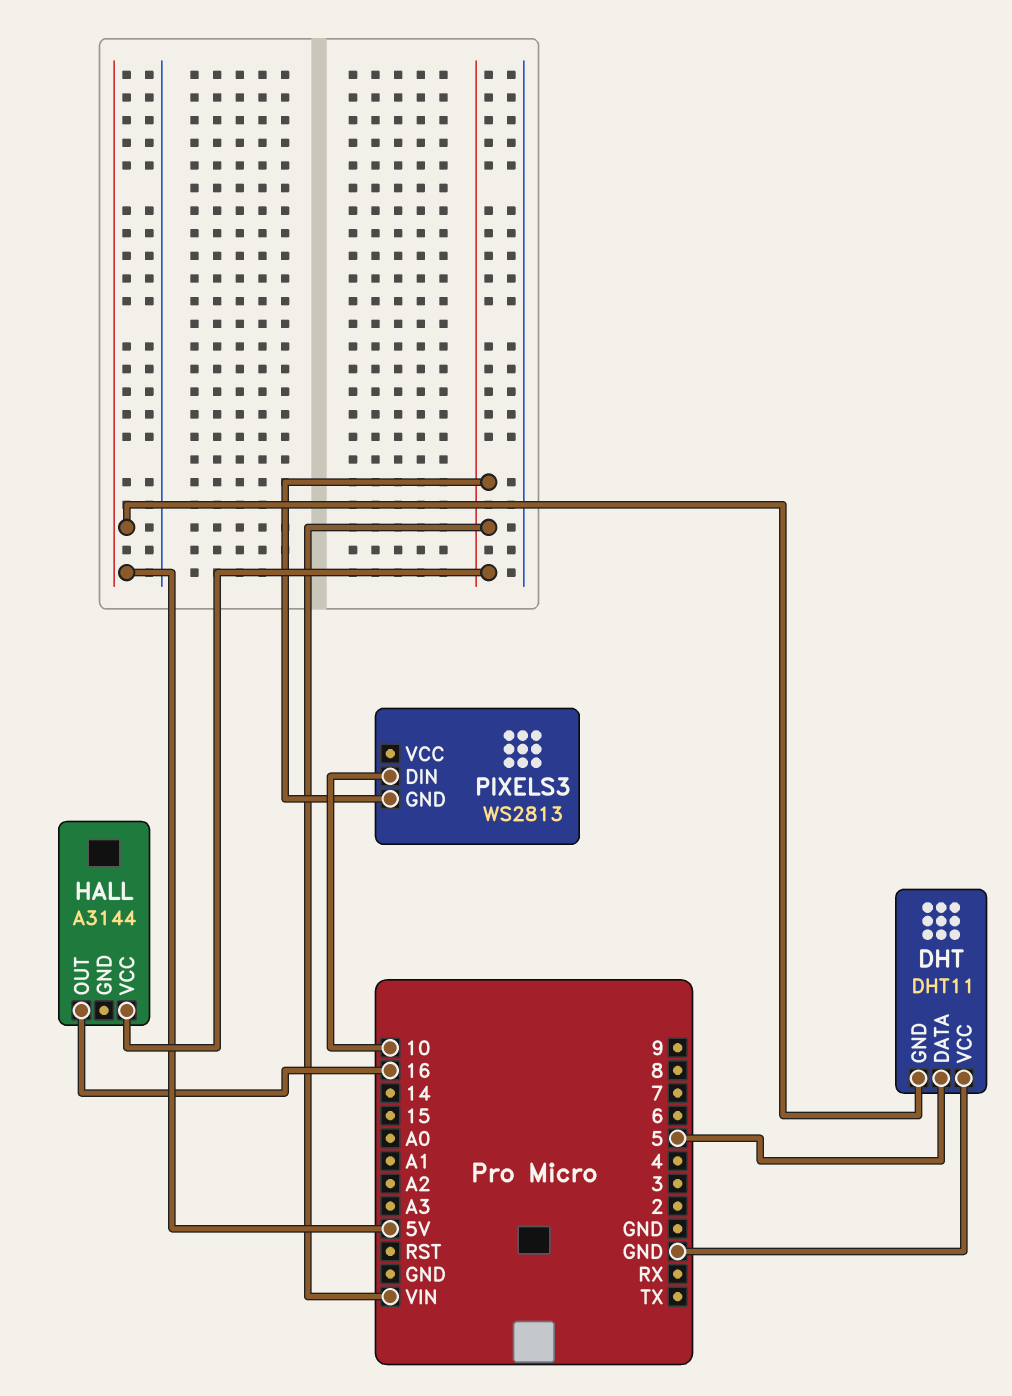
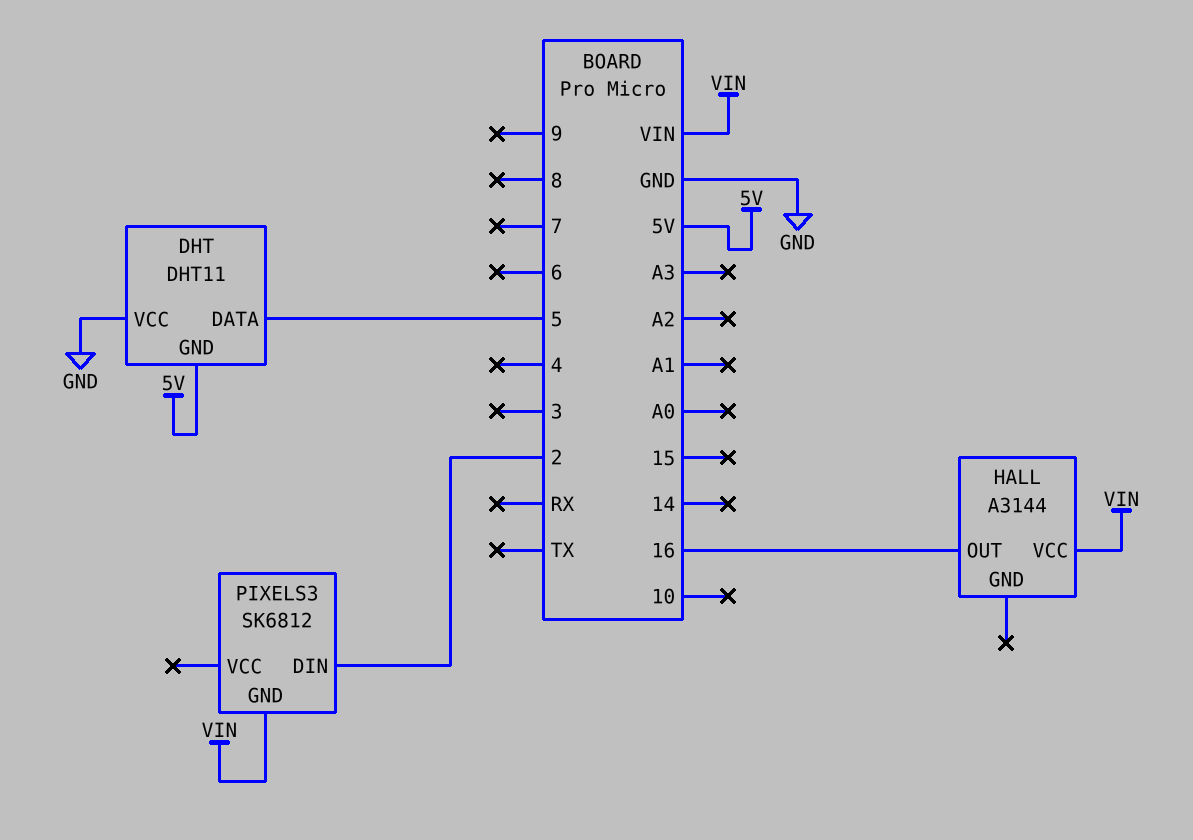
PIXELS3: WS2813 -> SK6812
PIXELS3 pin DIN: 10 -> 2

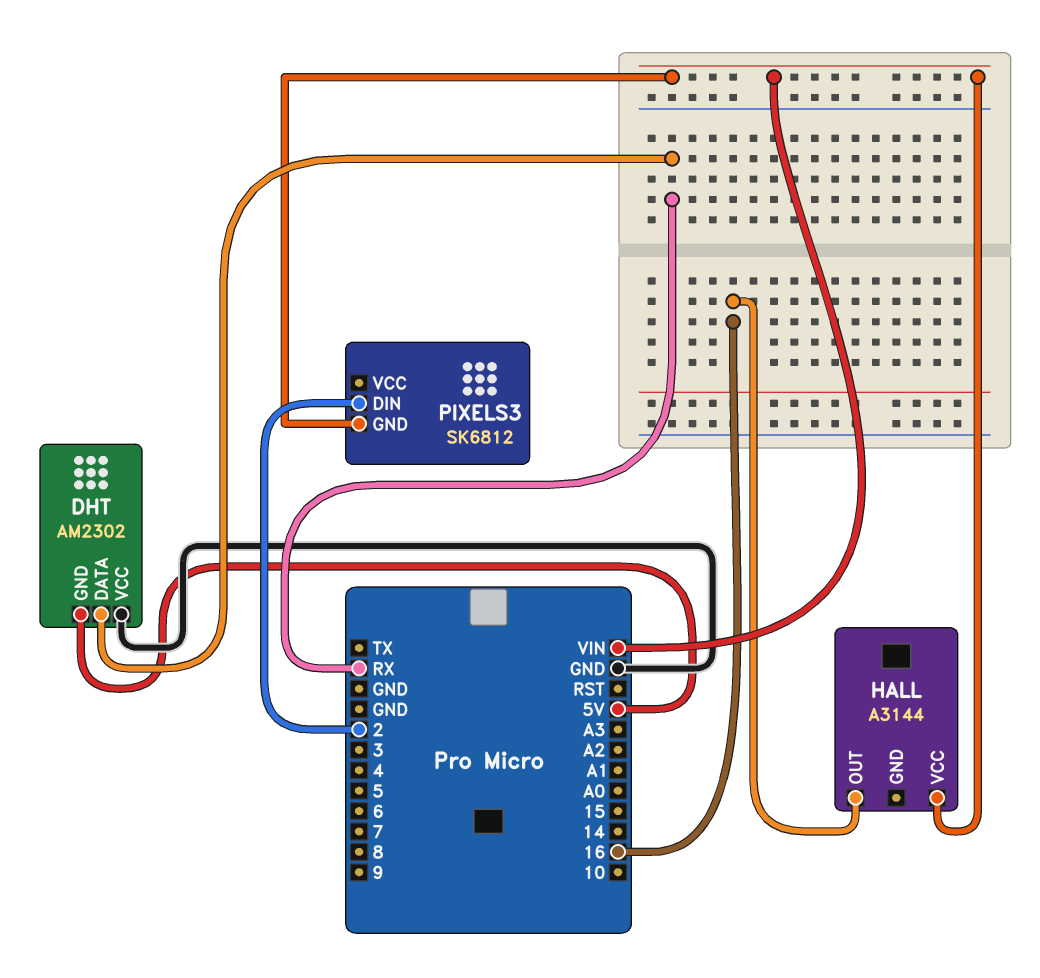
DHT: DHT11 -> AM2302
DHT pin DATA: 5 -> RX

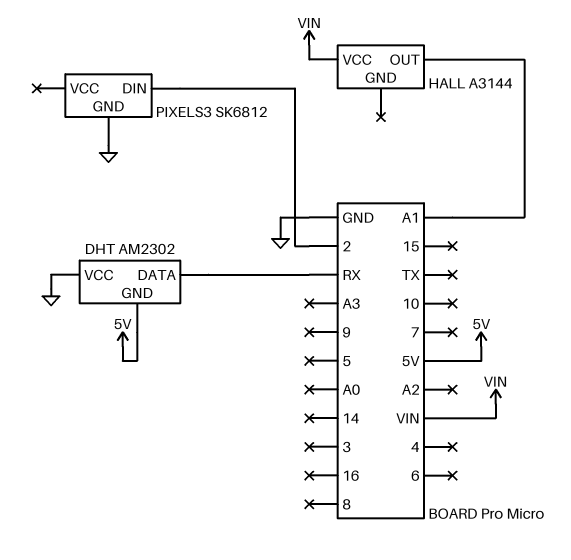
HALL pin OUT: 16 -> A1
PIXELS3 pin GND: VIN -> GND

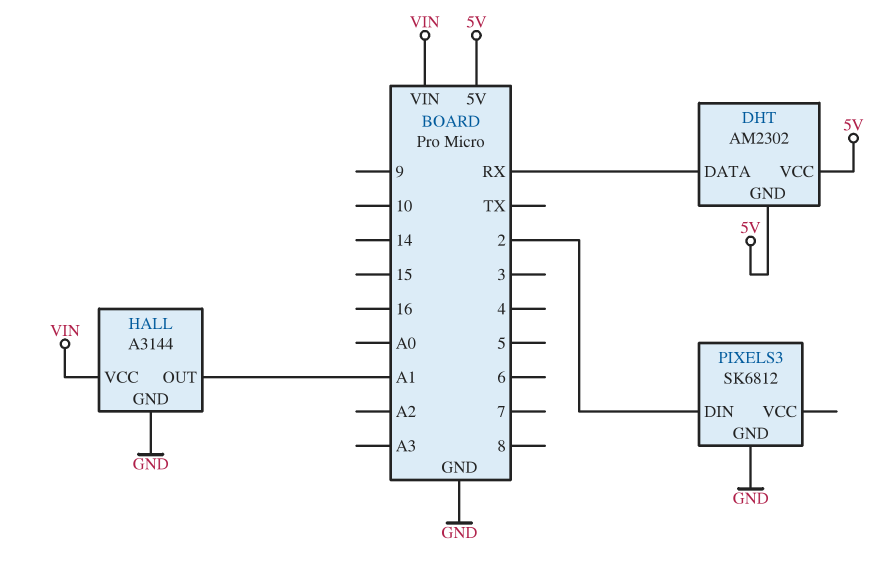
DHT pin VCC: GND -> 5V
HALL pin GND: none -> GND

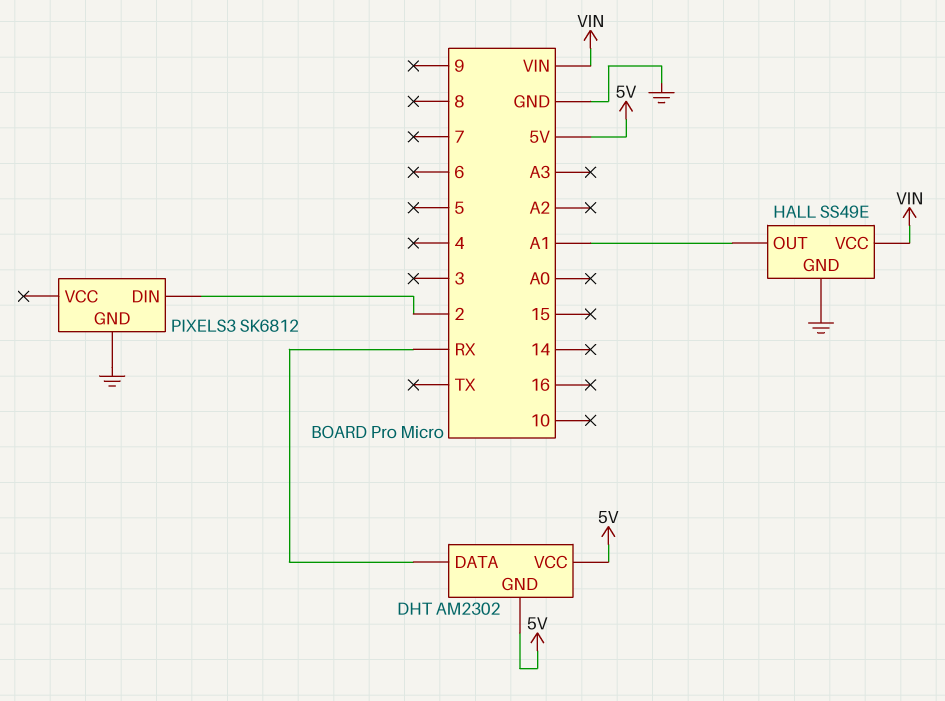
HALL: A3144 -> SS49E

